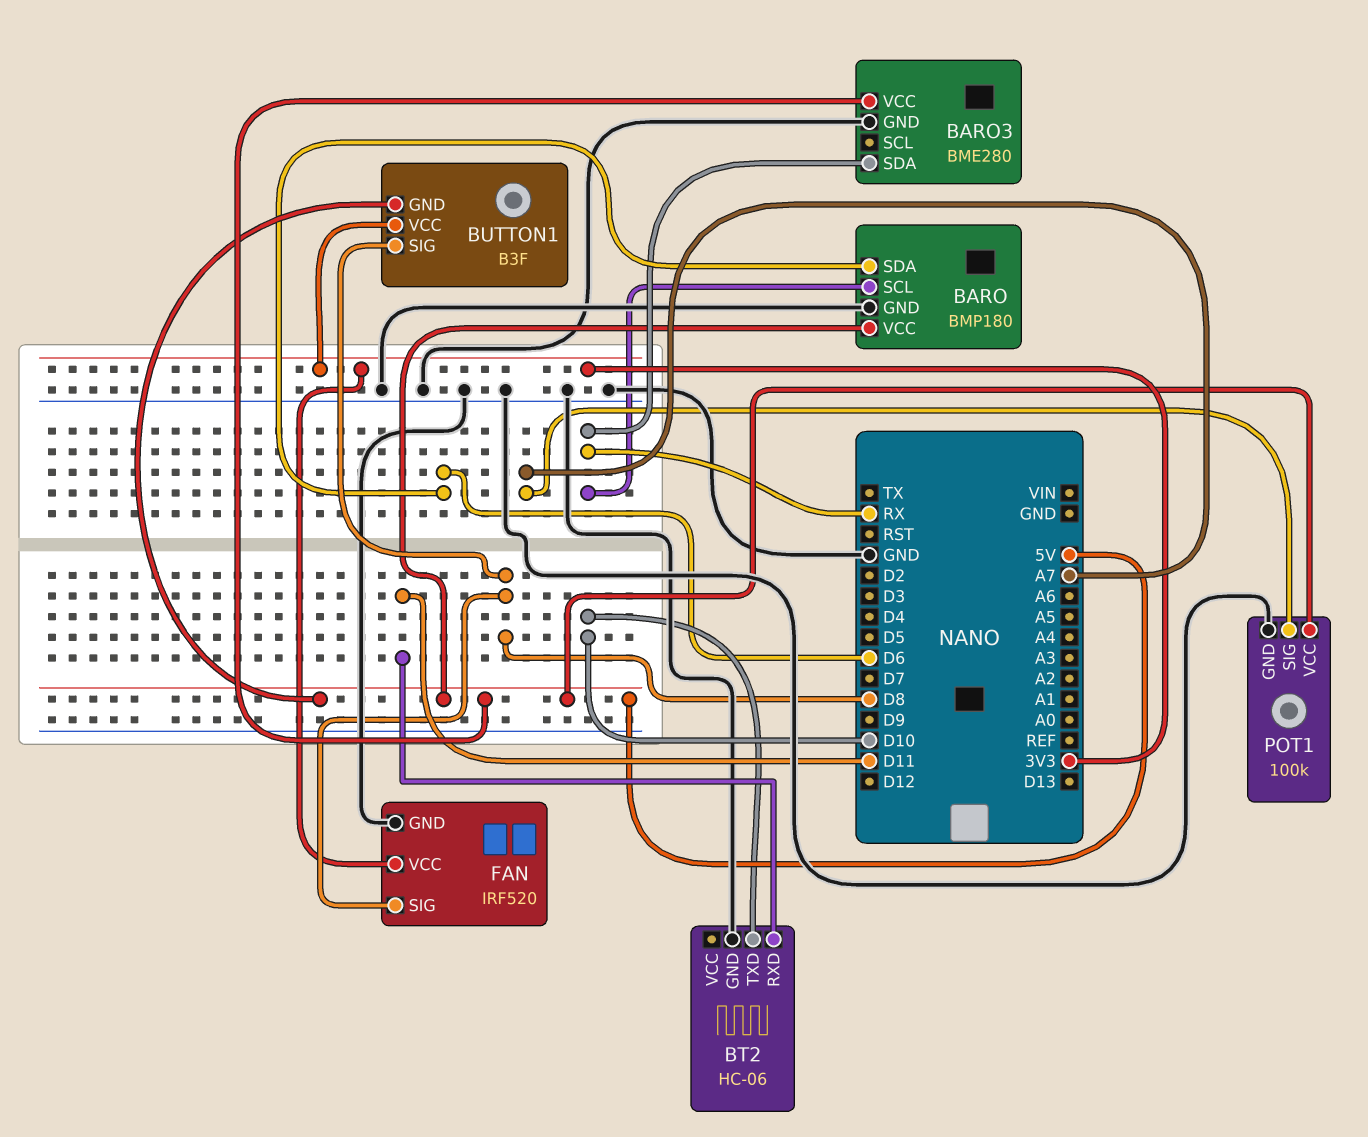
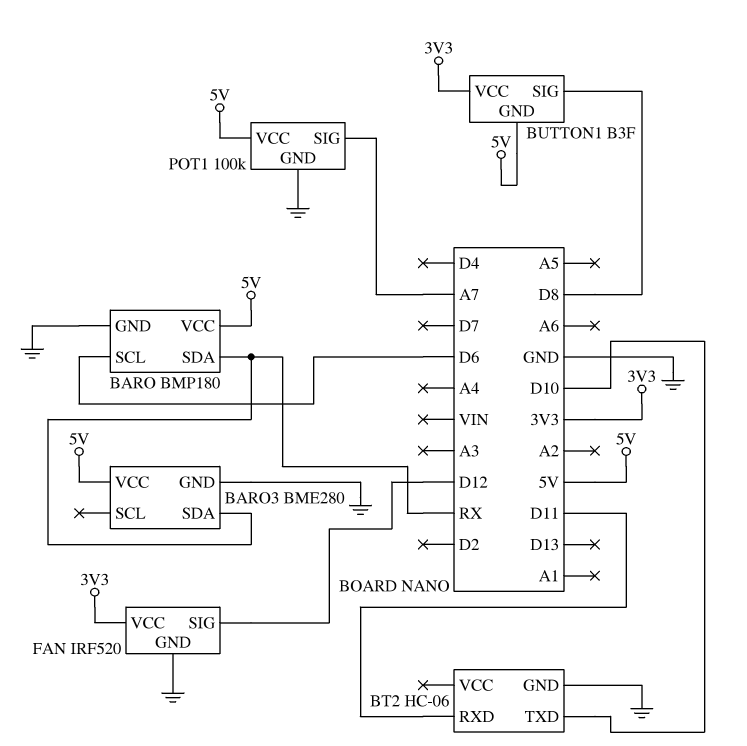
BARO pin SCL: RX -> D6
BARO pin SDA: D6 -> RX
FAN pin SIG: D8 -> D12

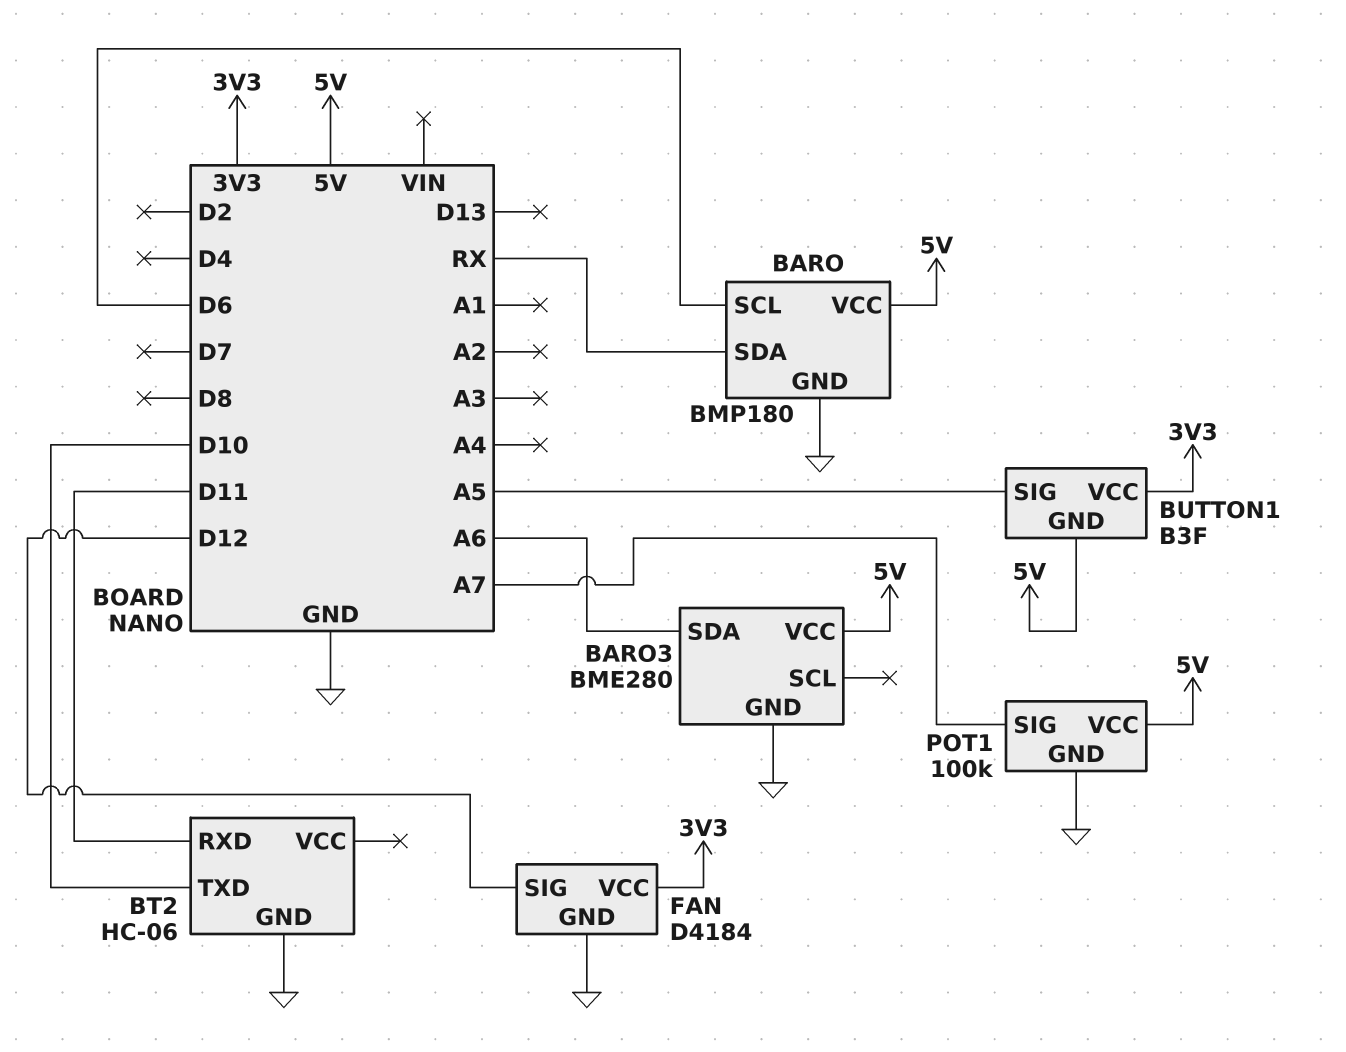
BARO3 pin SDA: RX -> A6
BUTTON1 pin SIG: D8 -> A5
FAN: IRF520 -> D4184

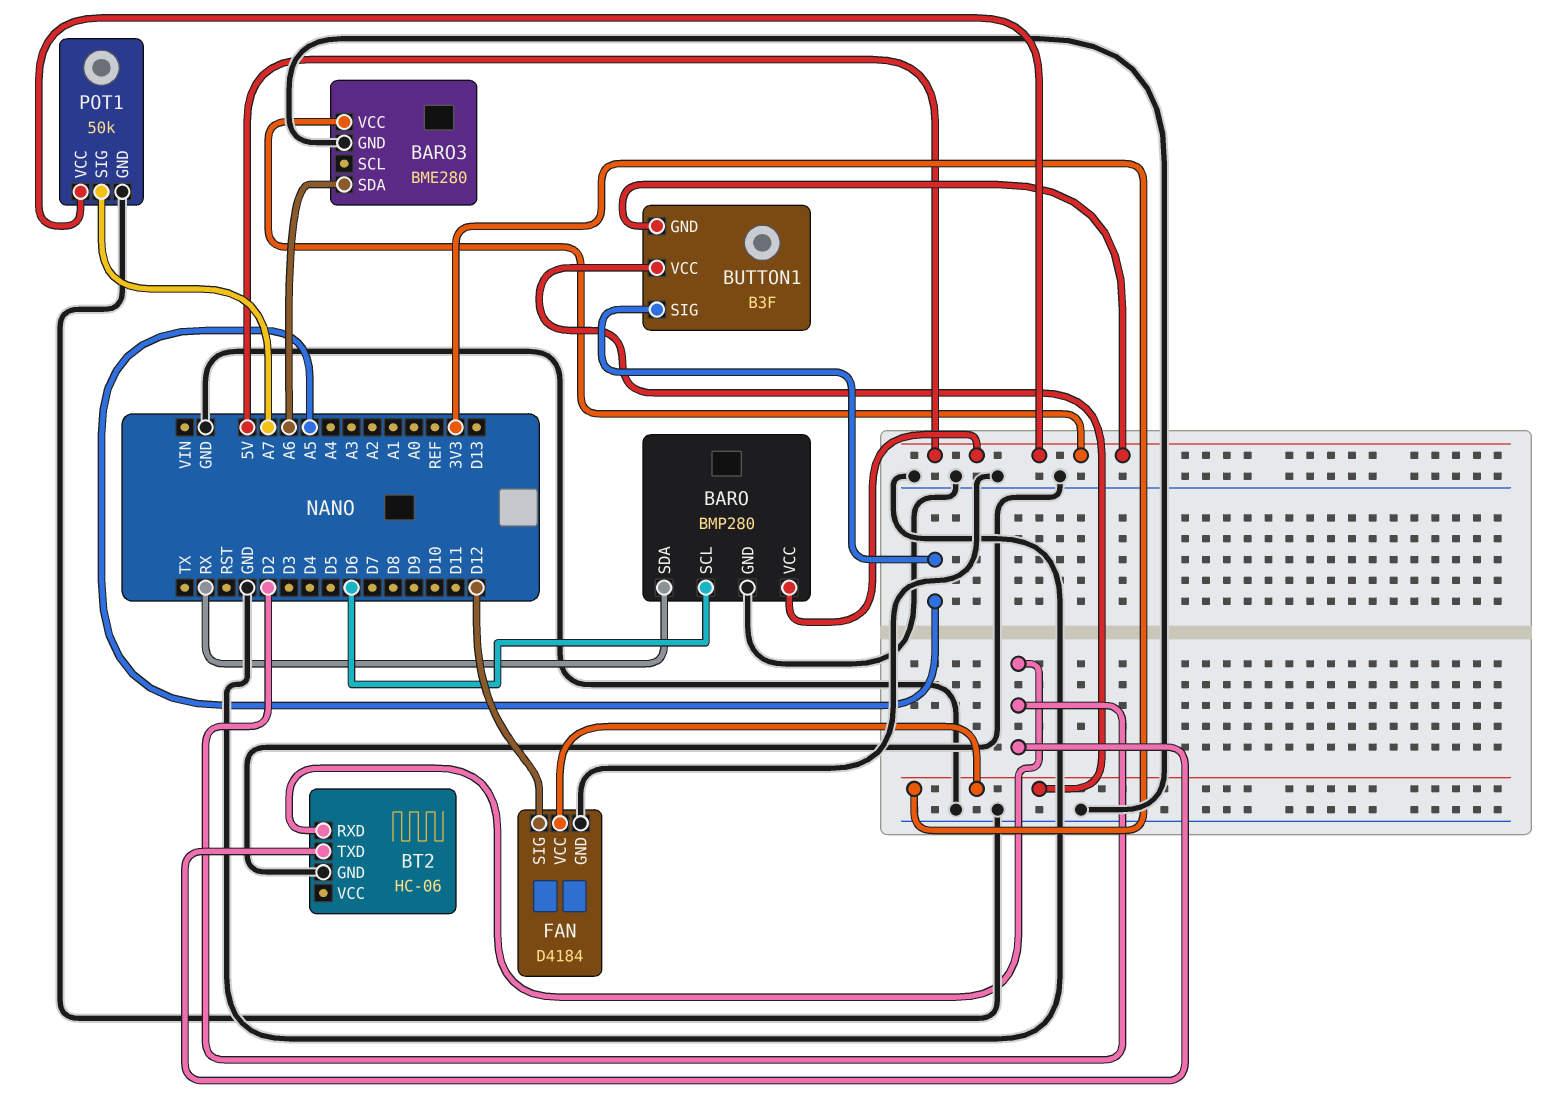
BARO: BMP180 -> BMP280
BT2 pin RXD: D11 -> D2
BT2 pin TXD: D10 -> D2
POT1: 100k -> 50k

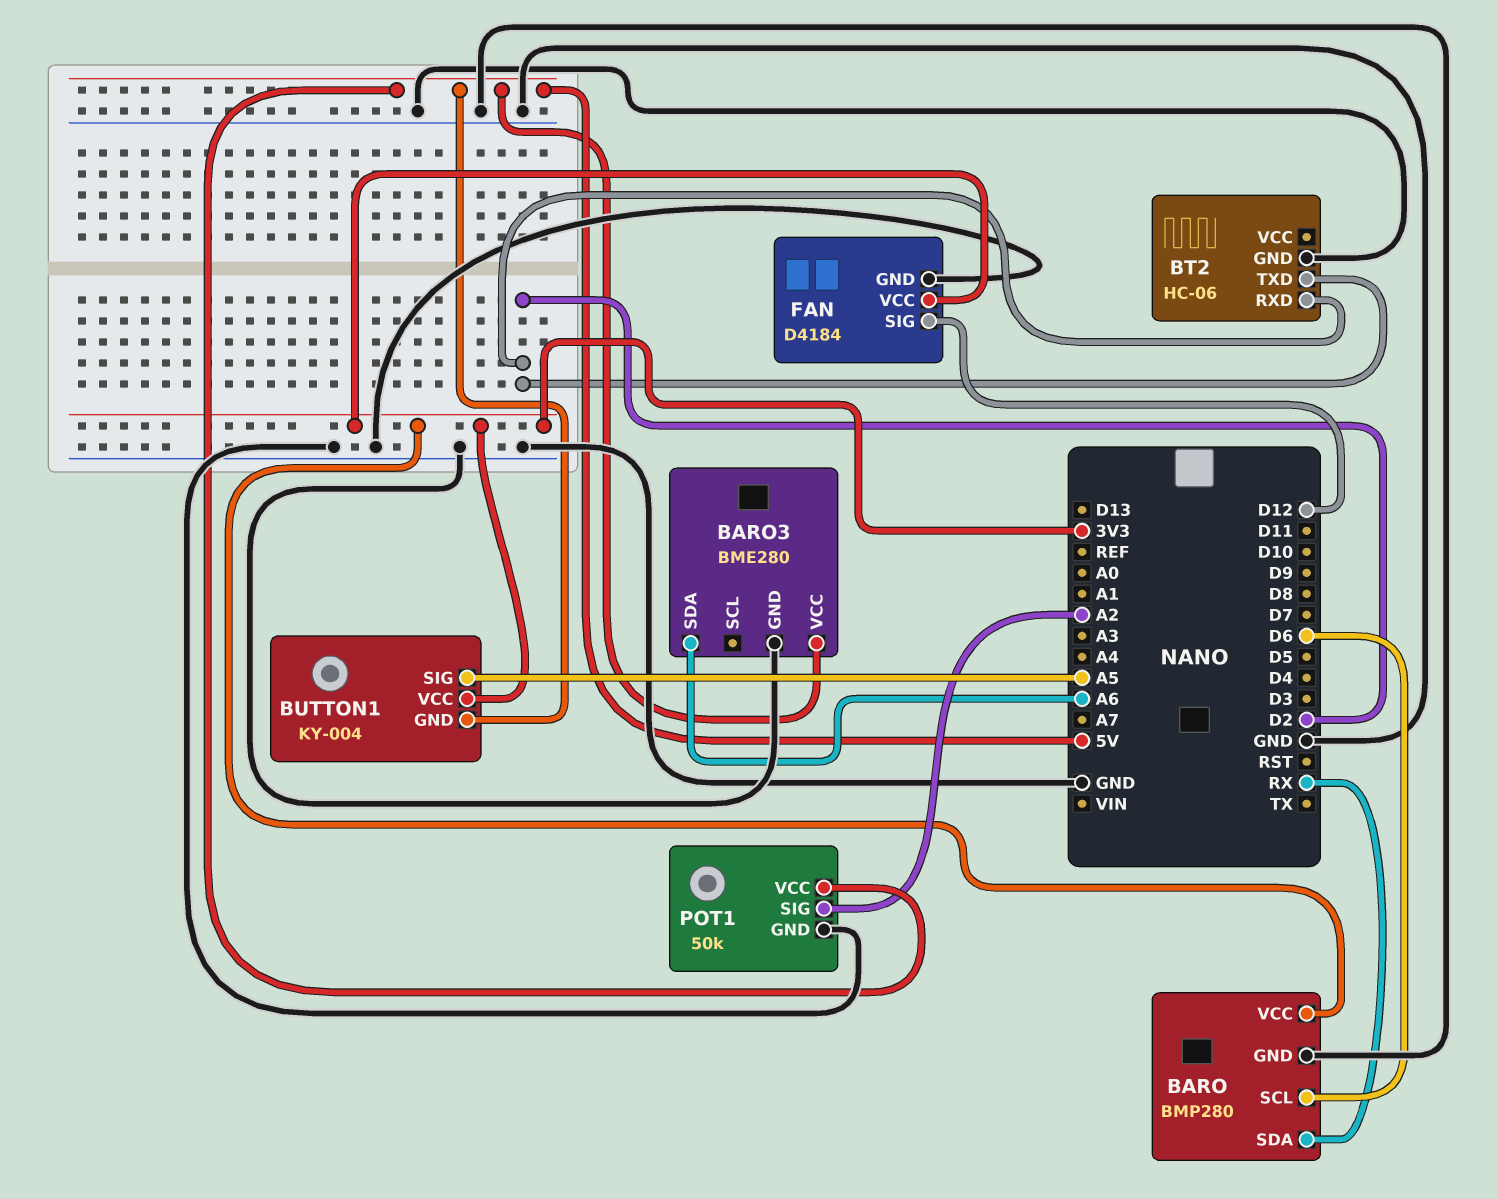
BARO pin VCC: 5V -> 3V3
BUTTON1: B3F -> KY-004
POT1 pin SIG: A7 -> A2

